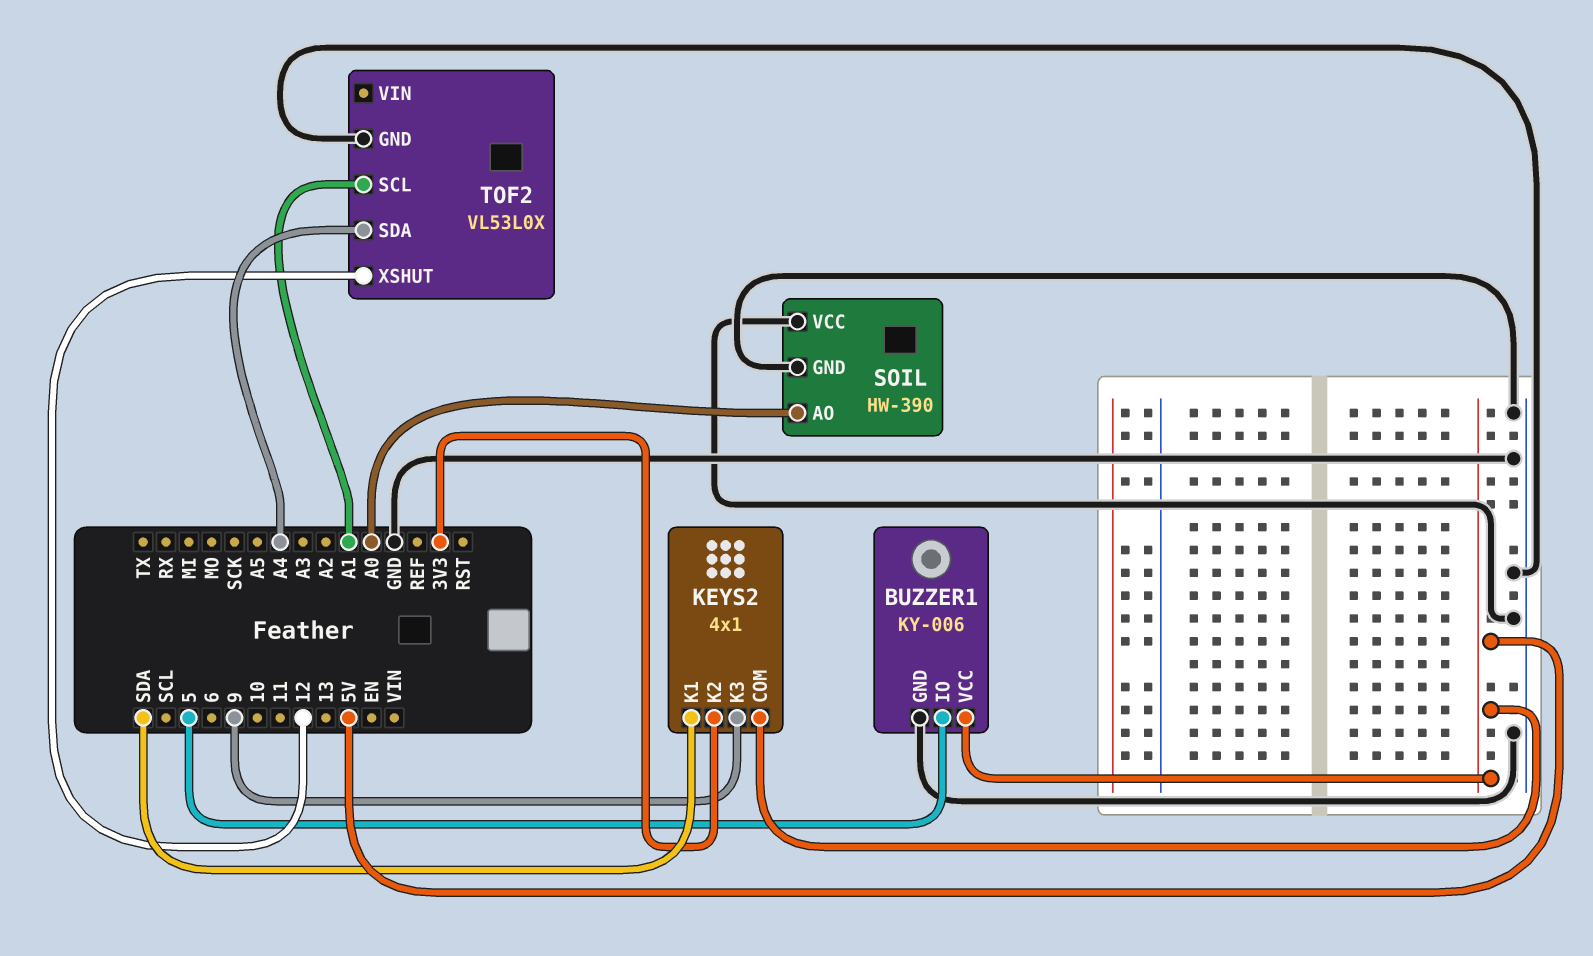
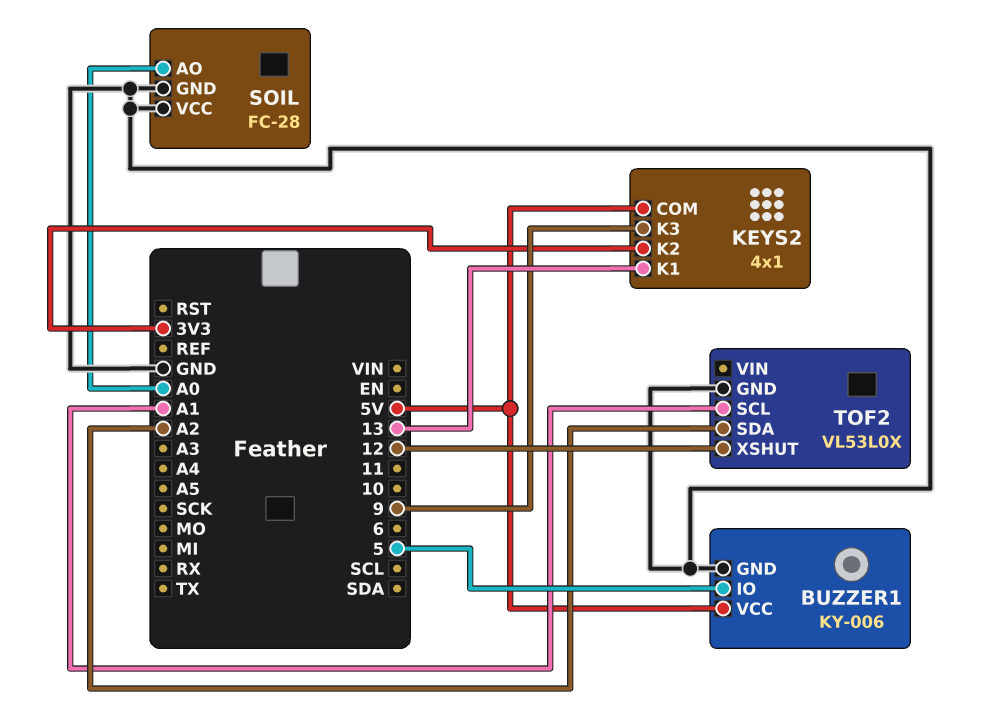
KEYS2 pin K1: SDA -> 13
SOIL: HW-390 -> FC-28
TOF2 pin SDA: A4 -> A2

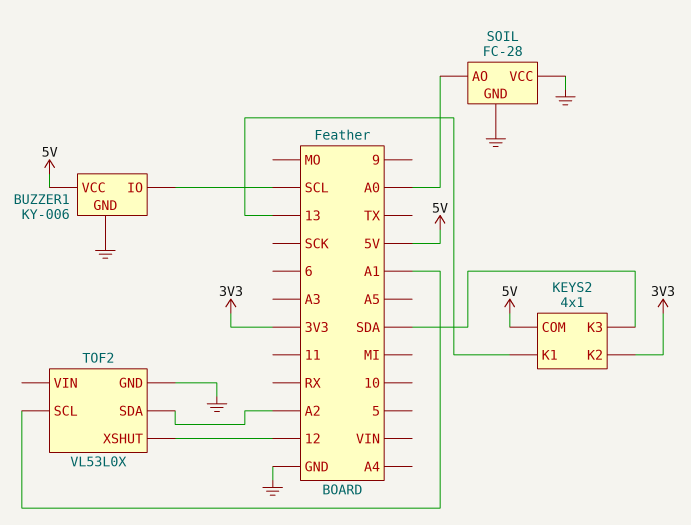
BUZZER1 pin IO: 5 -> SCL
KEYS2 pin K3: 9 -> SDA

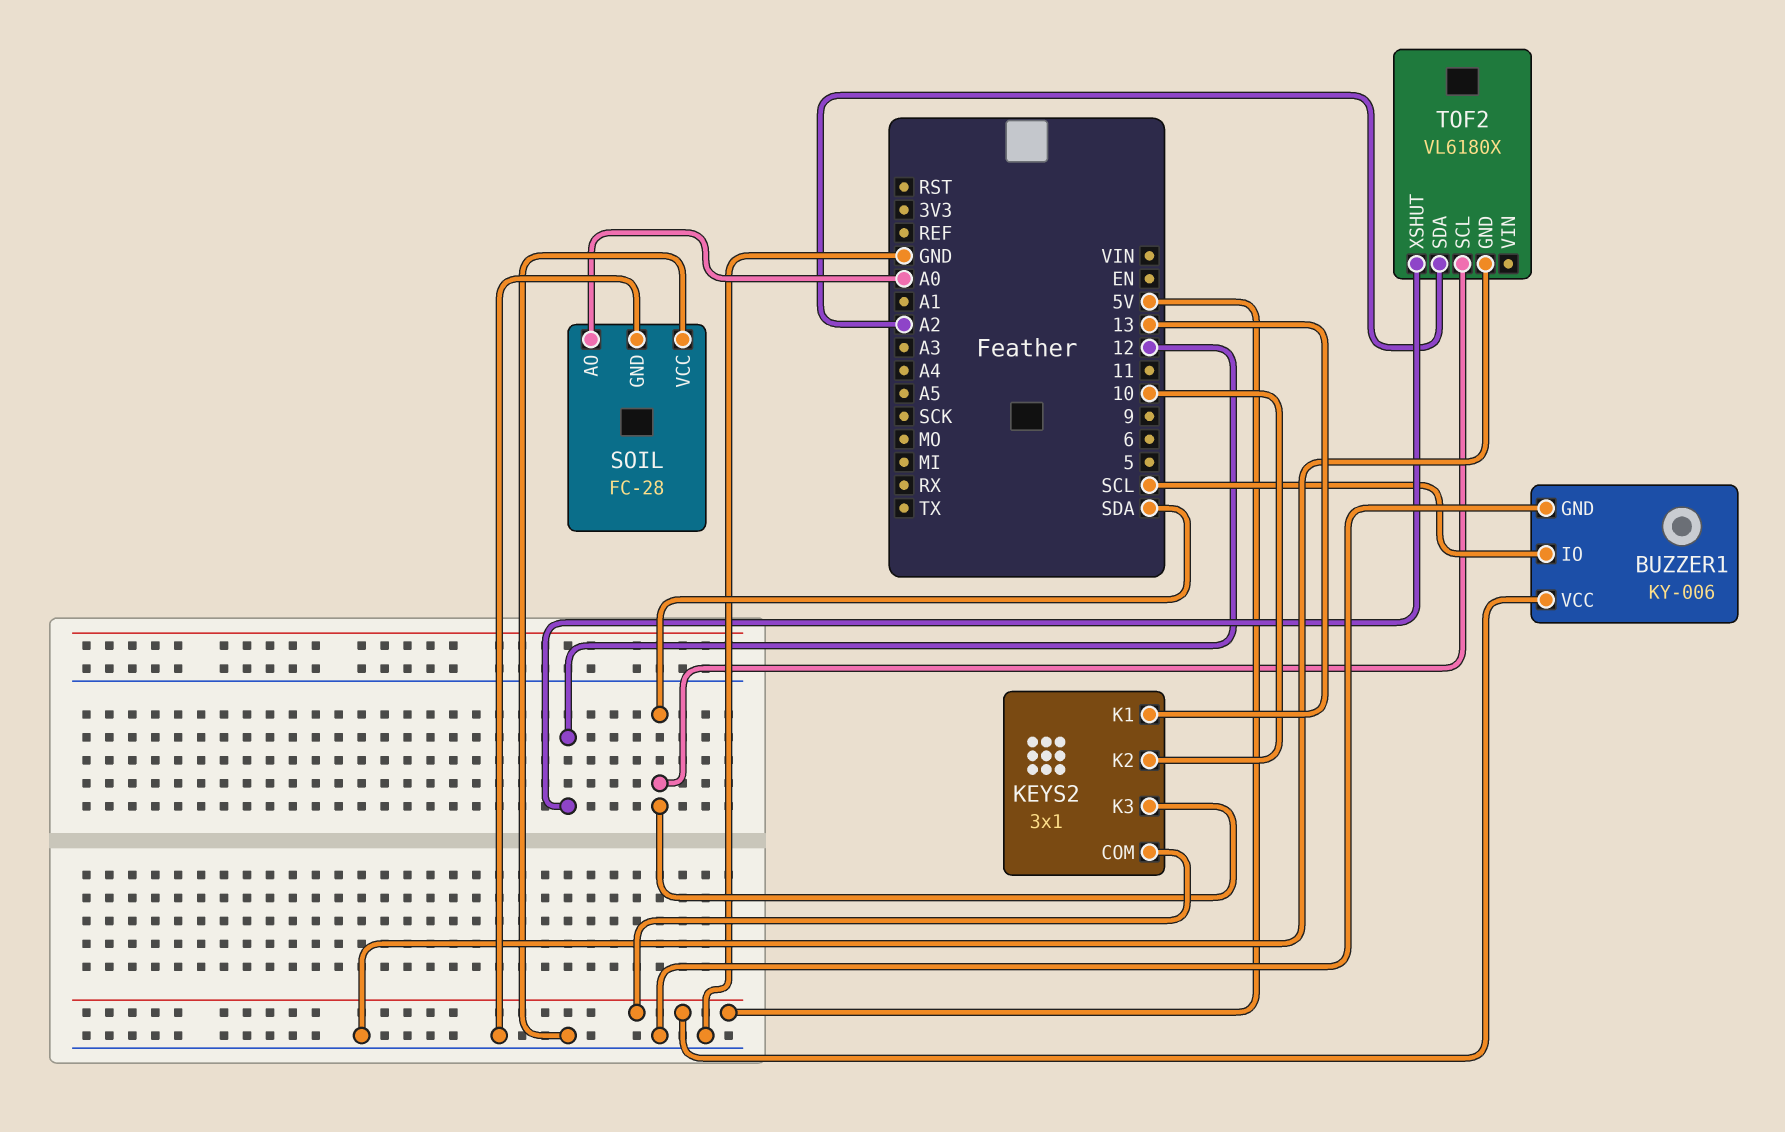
KEYS2: 4x1 -> 3x1
KEYS2 pin K2: 3V3 -> 10
TOF2: VL53L0X -> VL6180X
TOF2 pin SCL: A1 -> SDA

